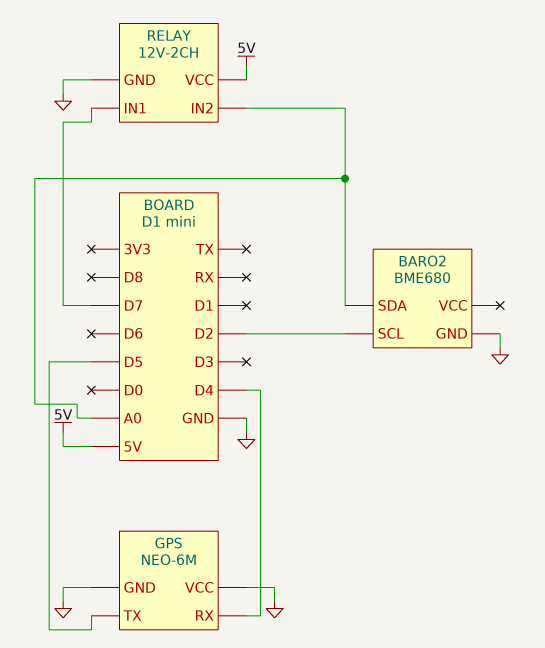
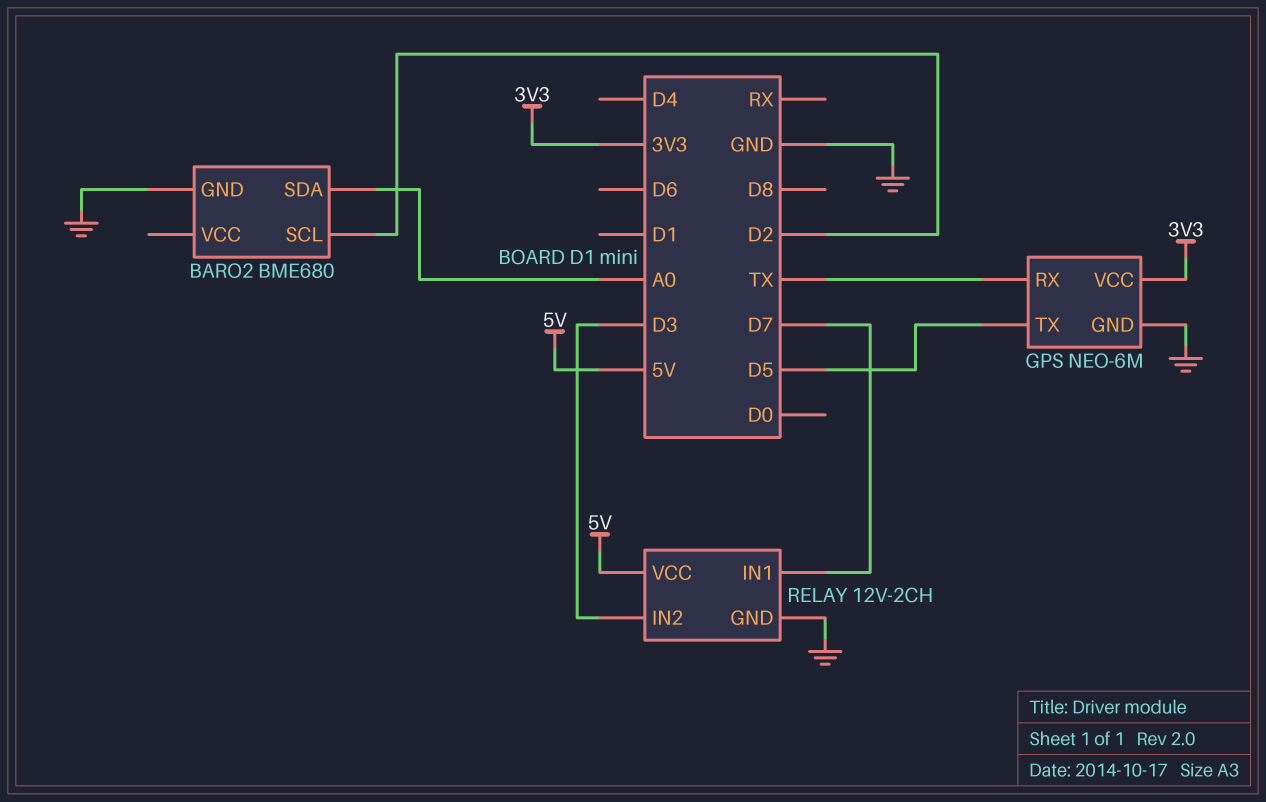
GPS pin RX: D4 -> TX
GPS pin VCC: GND -> 3V3
RELAY pin IN2: A0 -> D3

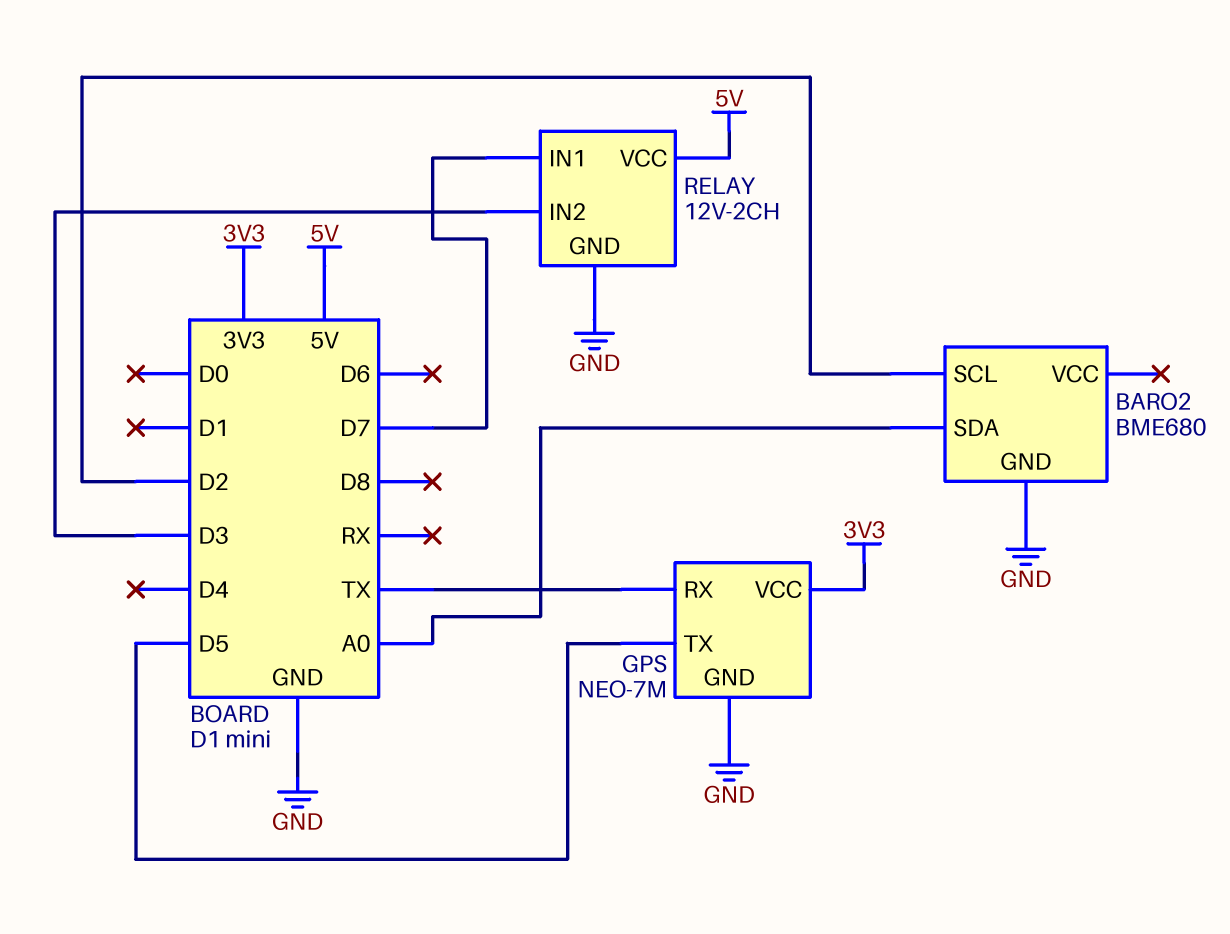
GPS: NEO-6M -> NEO-7M

